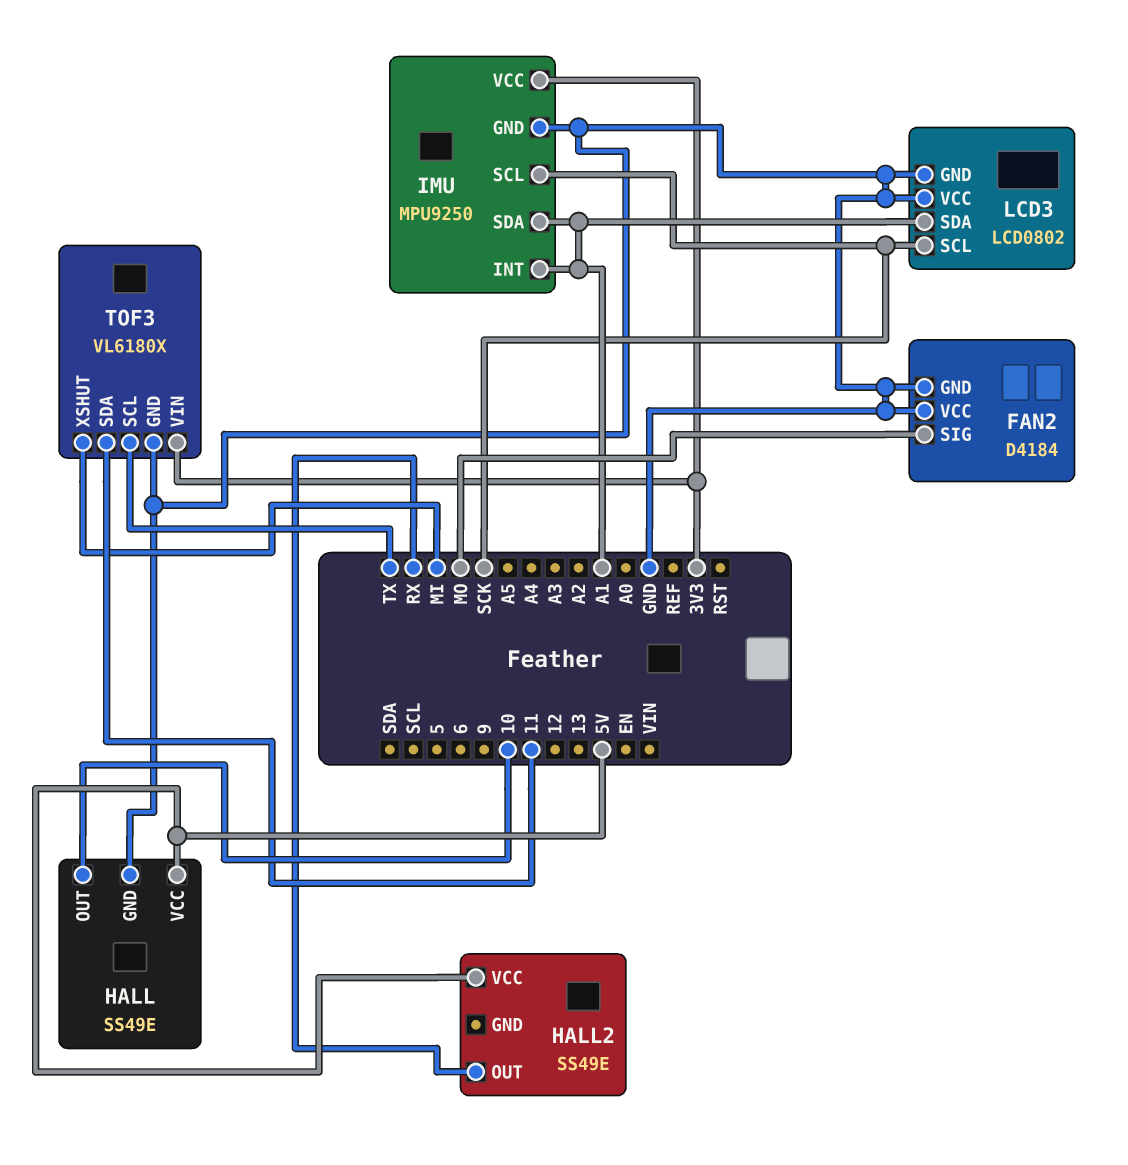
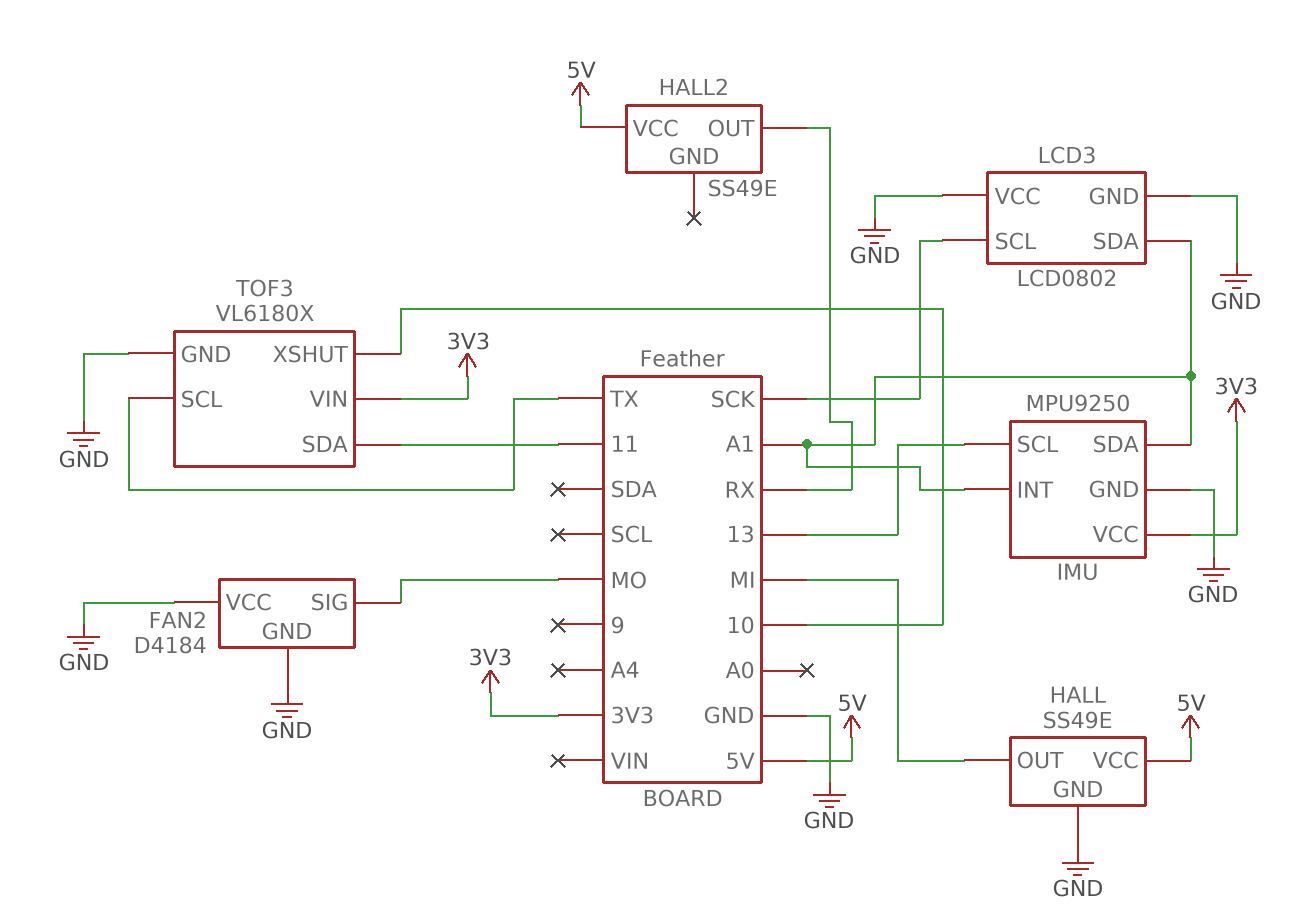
HALL pin OUT: 10 -> MI
IMU pin SCL: SCK -> 13
TOF3 pin XSHUT: MI -> 10

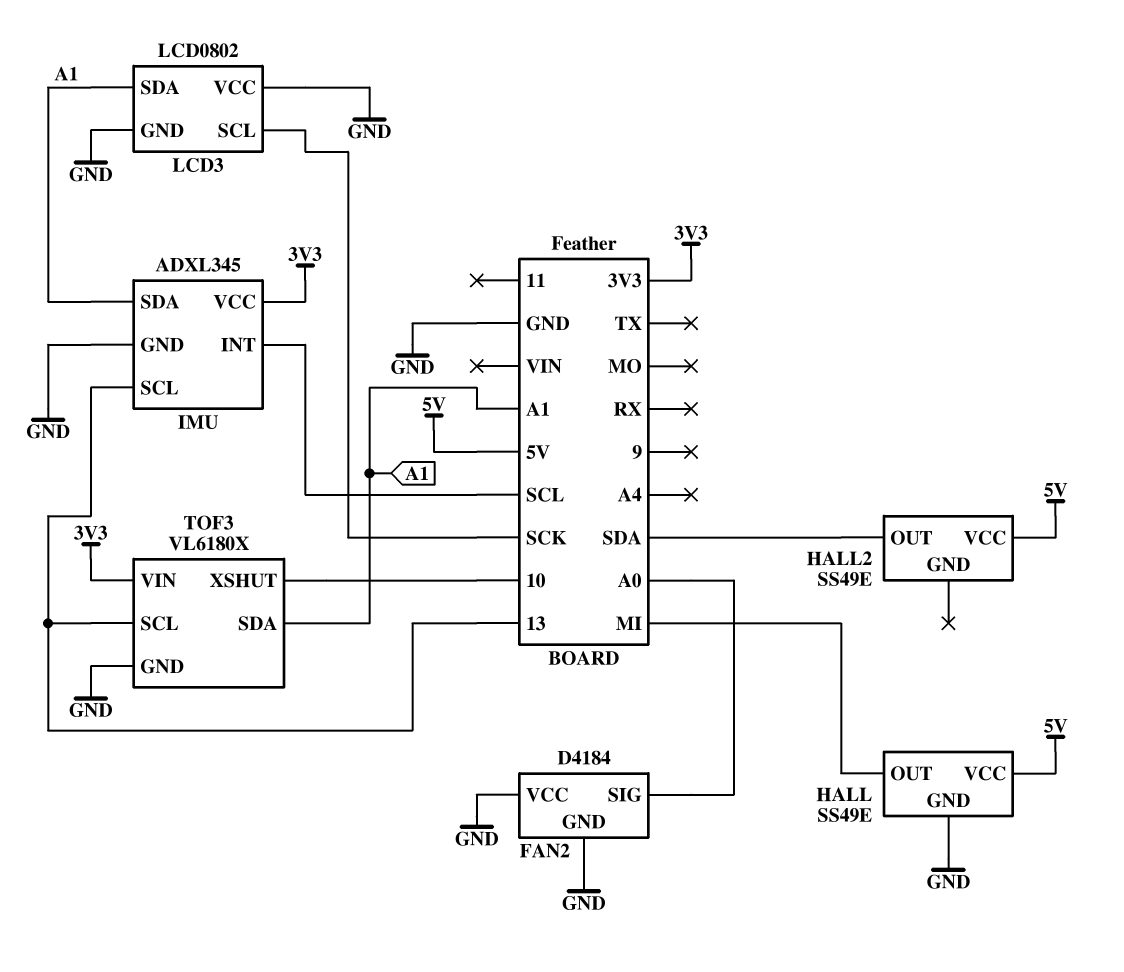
FAN2 pin SIG: MO -> A0
HALL2 pin OUT: RX -> SDA
IMU: MPU9250 -> ADXL345
IMU pin INT: A1 -> SCL
TOF3 pin SCL: TX -> 13
TOF3 pin SDA: 11 -> A1

